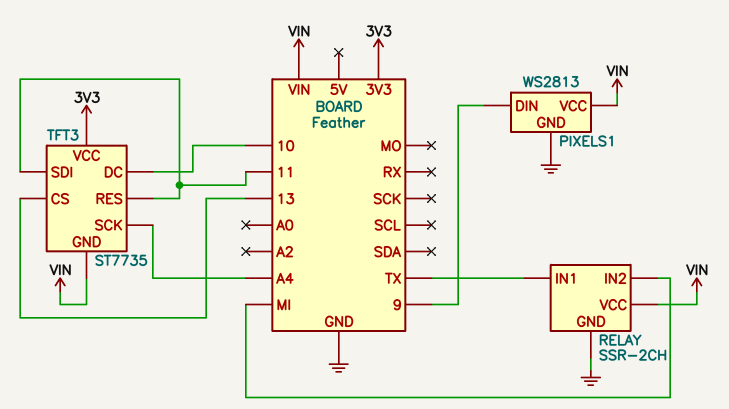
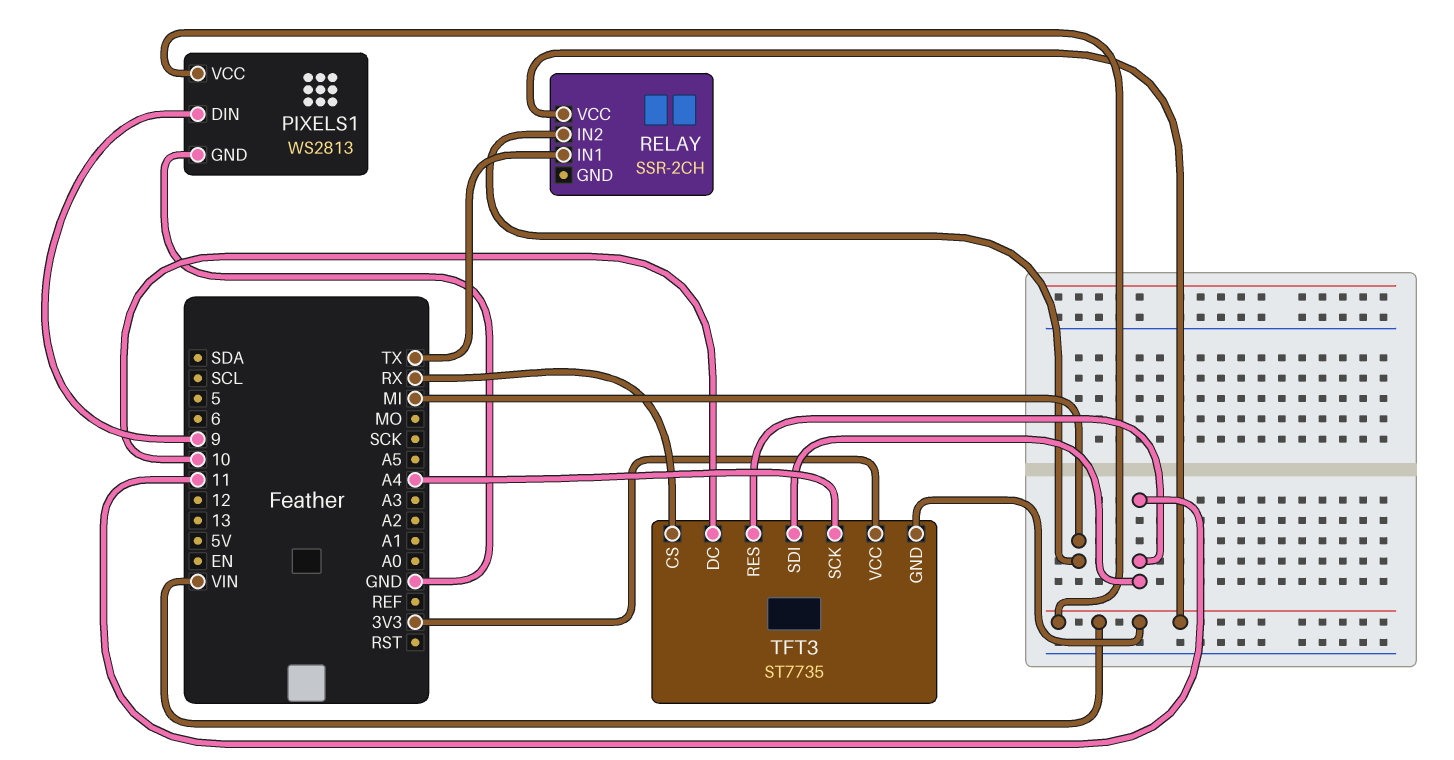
RELAY pin GND: GND -> none
TFT3 pin CS: 13 -> RX

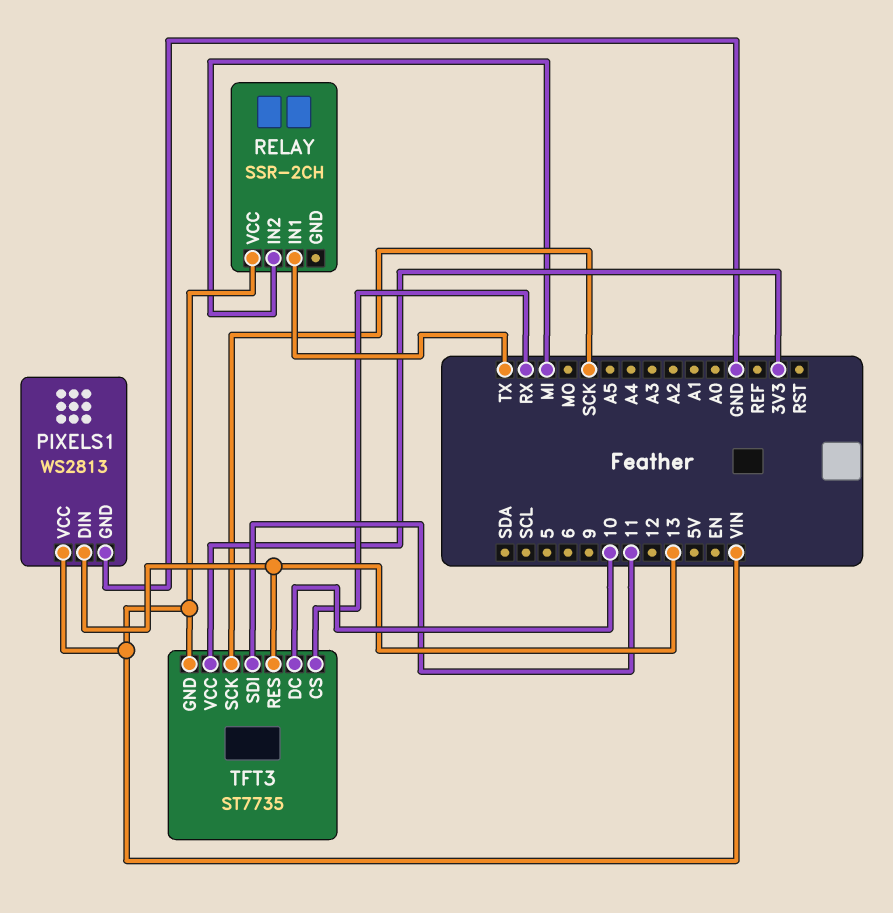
PIXELS1 pin DIN: 9 -> 13
TFT3 pin RES: 11 -> 13
TFT3 pin SCK: A4 -> SCK

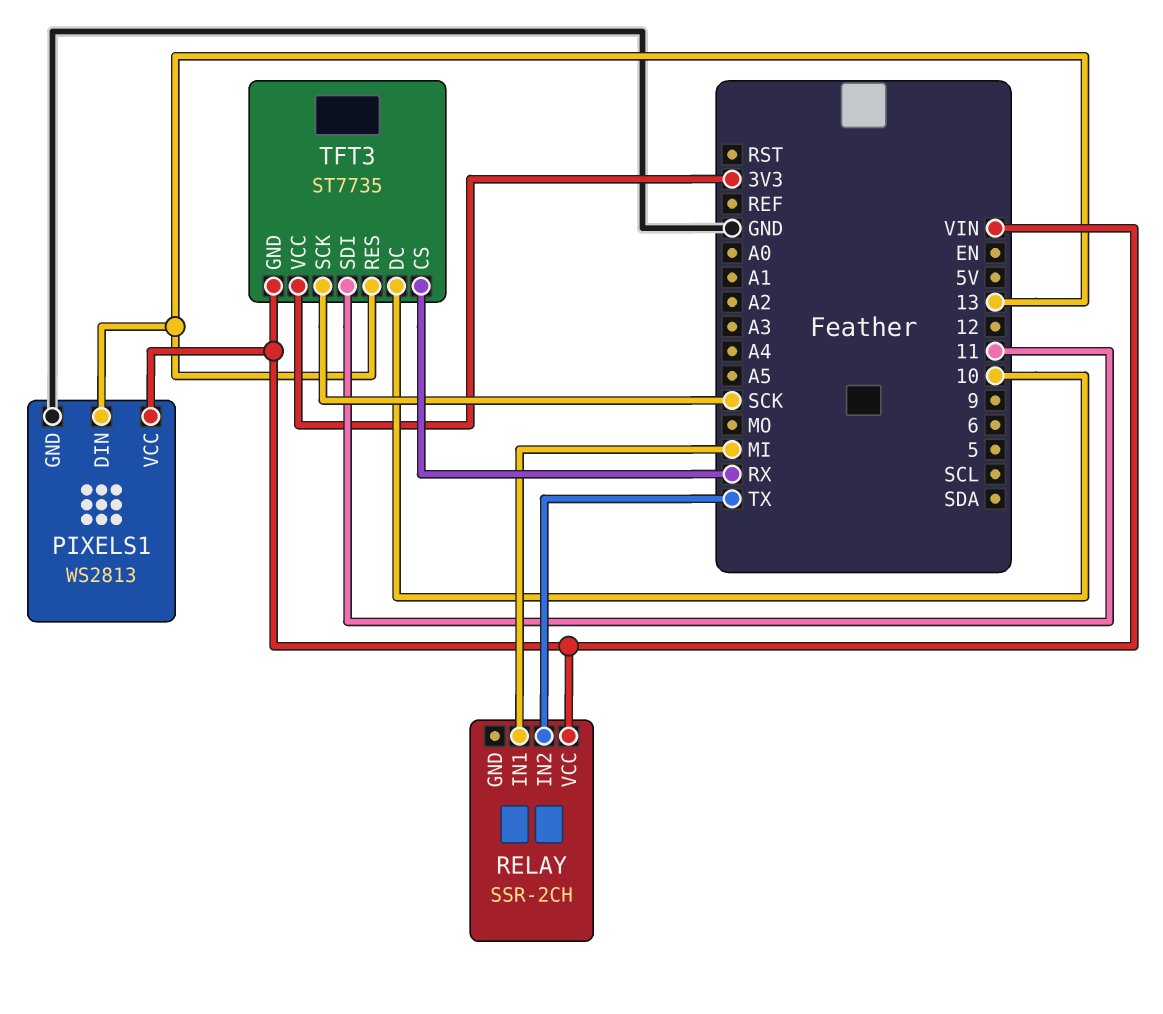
RELAY pin IN1: TX -> MI
RELAY pin IN2: MI -> TX

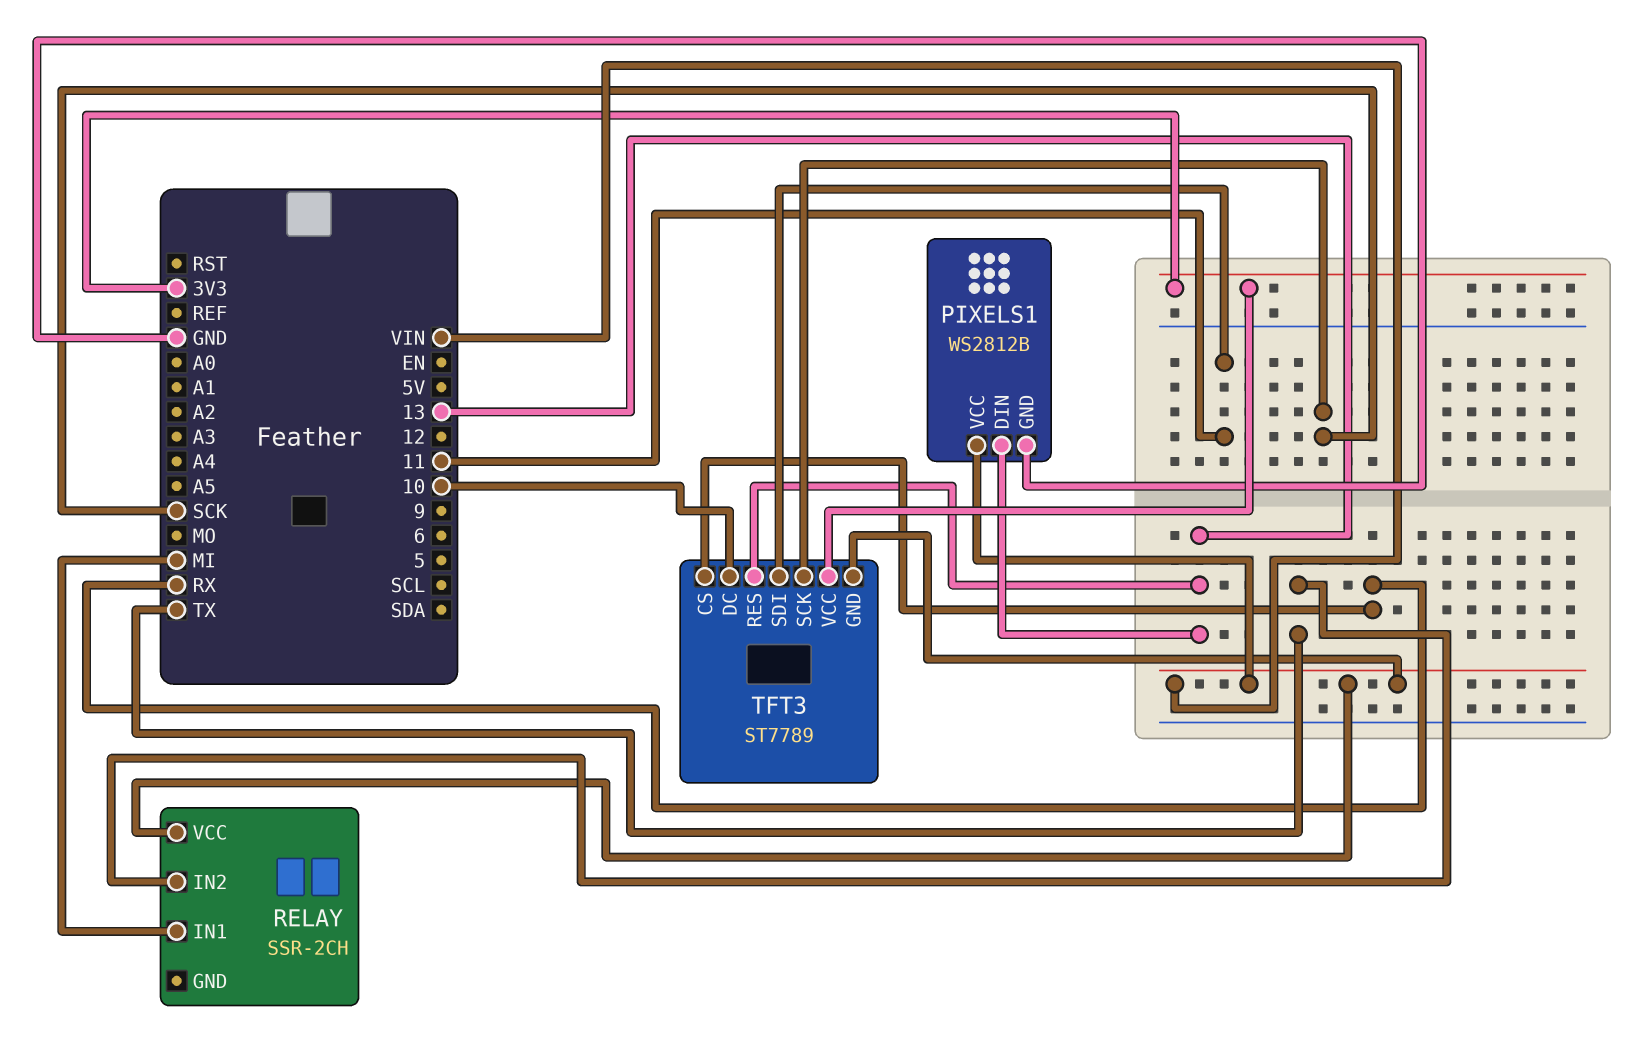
PIXELS1: WS2813 -> WS2812B
TFT3: ST7735 -> ST7789

